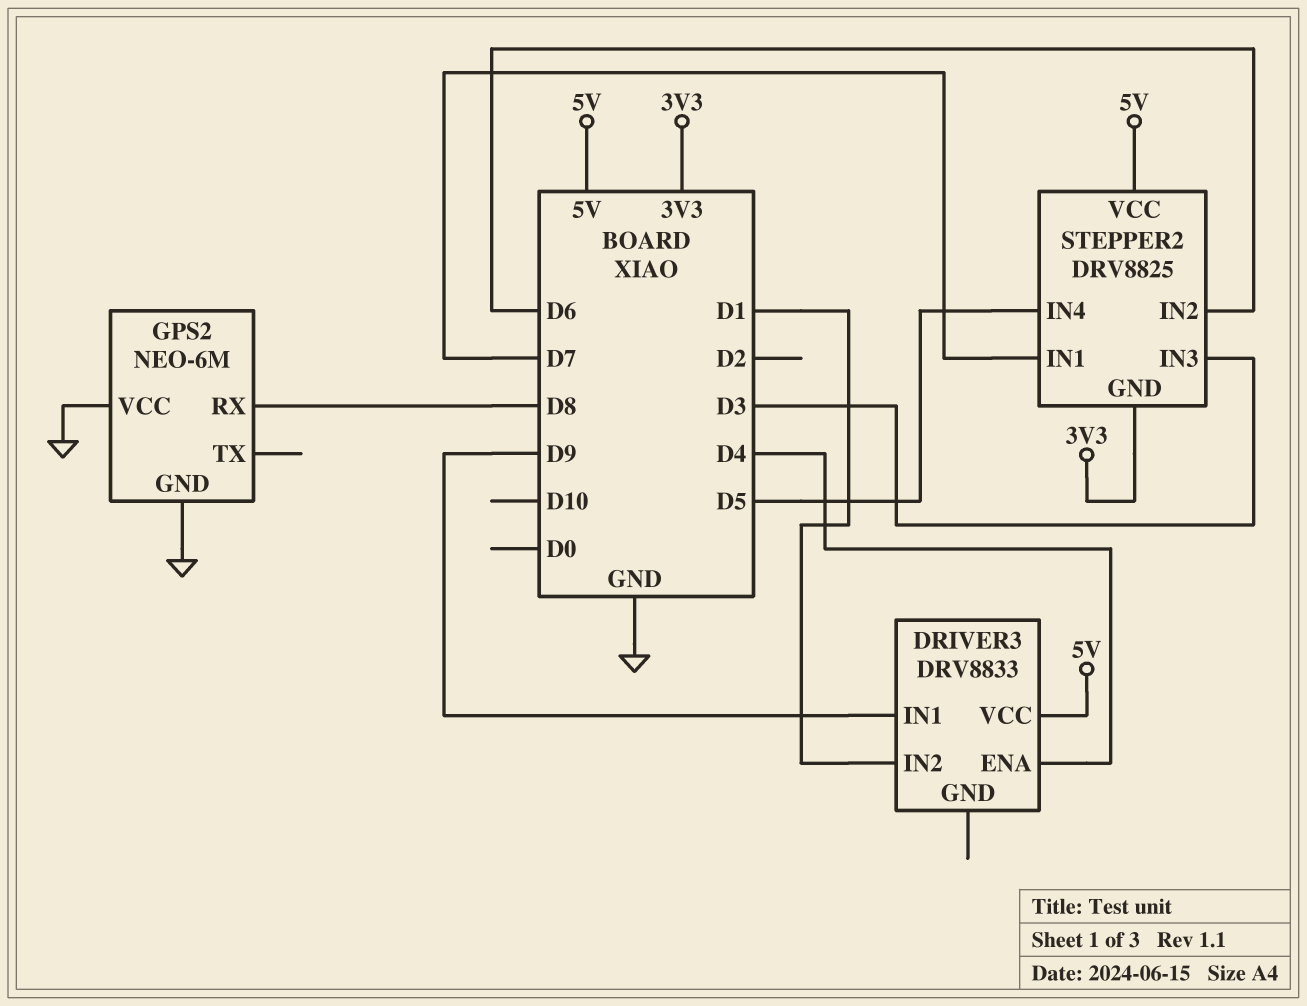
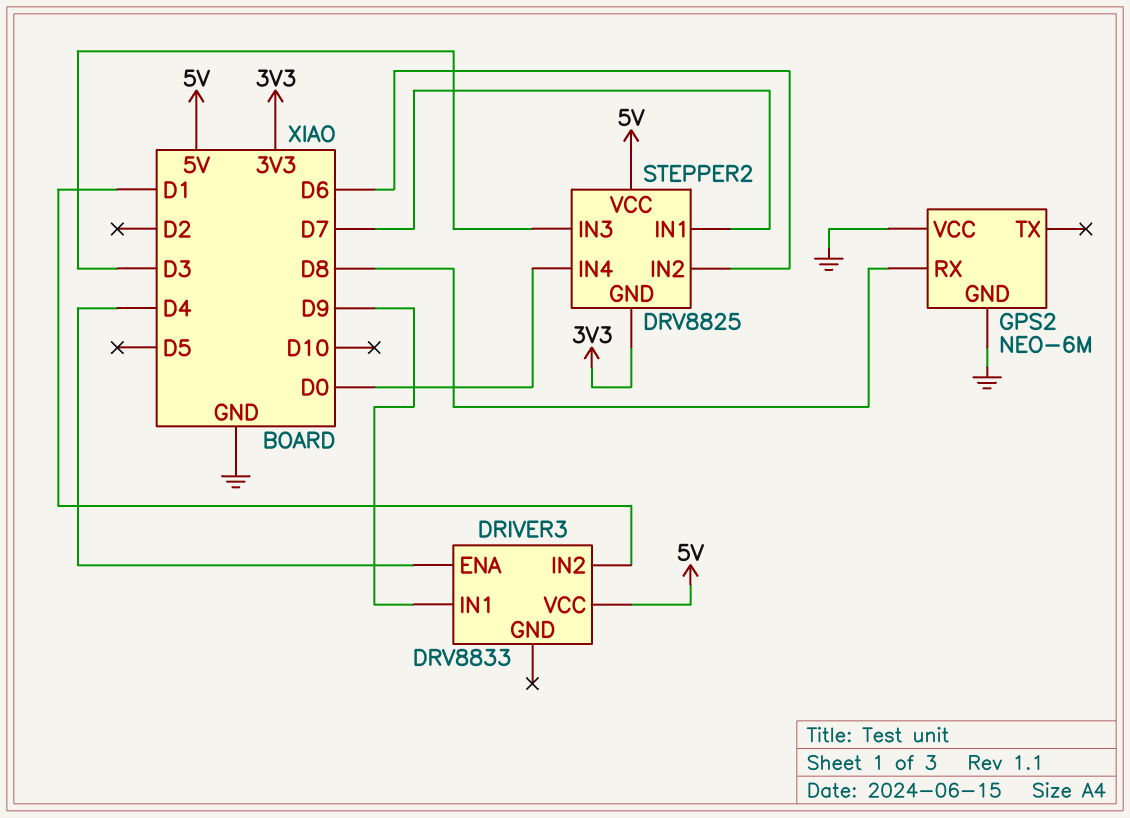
STEPPER2 pin IN4: D5 -> D0

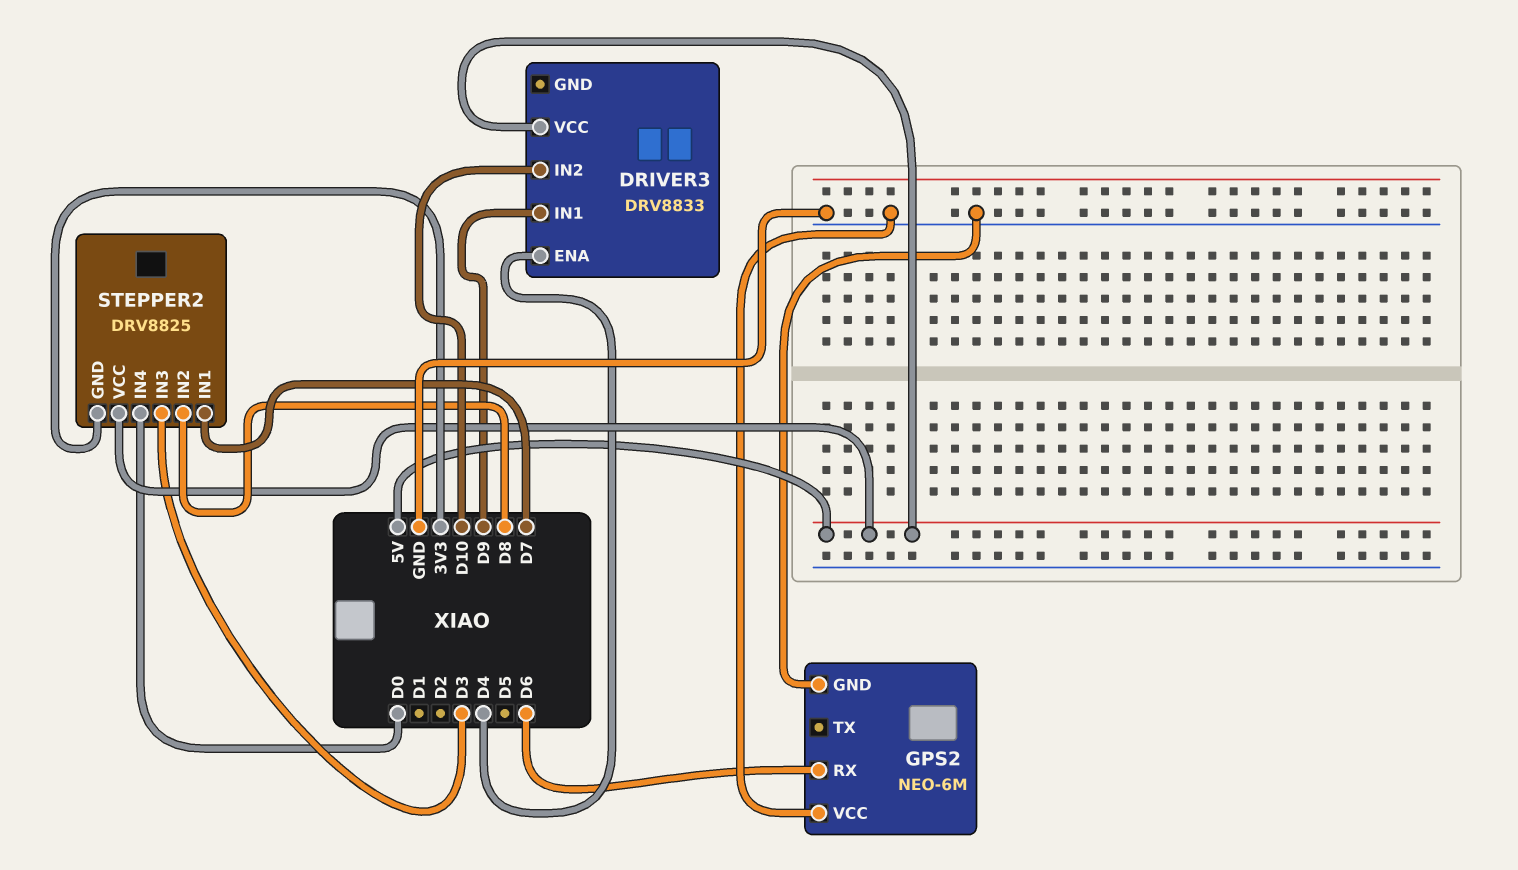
DRIVER3 pin IN2: D1 -> D10
GPS2 pin RX: D8 -> D6
STEPPER2 pin IN2: D6 -> D8

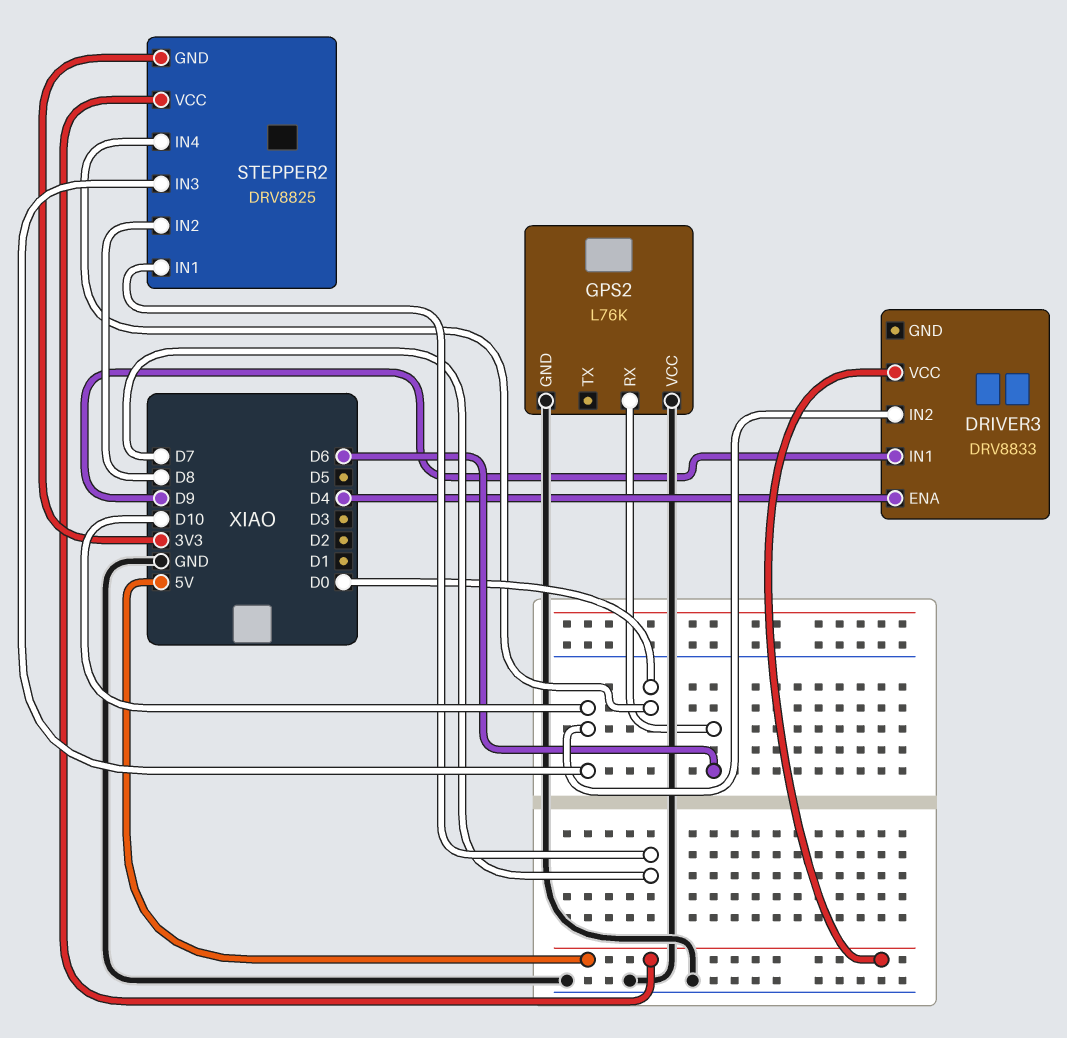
GPS2: NEO-6M -> L76K
STEPPER2 pin IN3: D3 -> D10

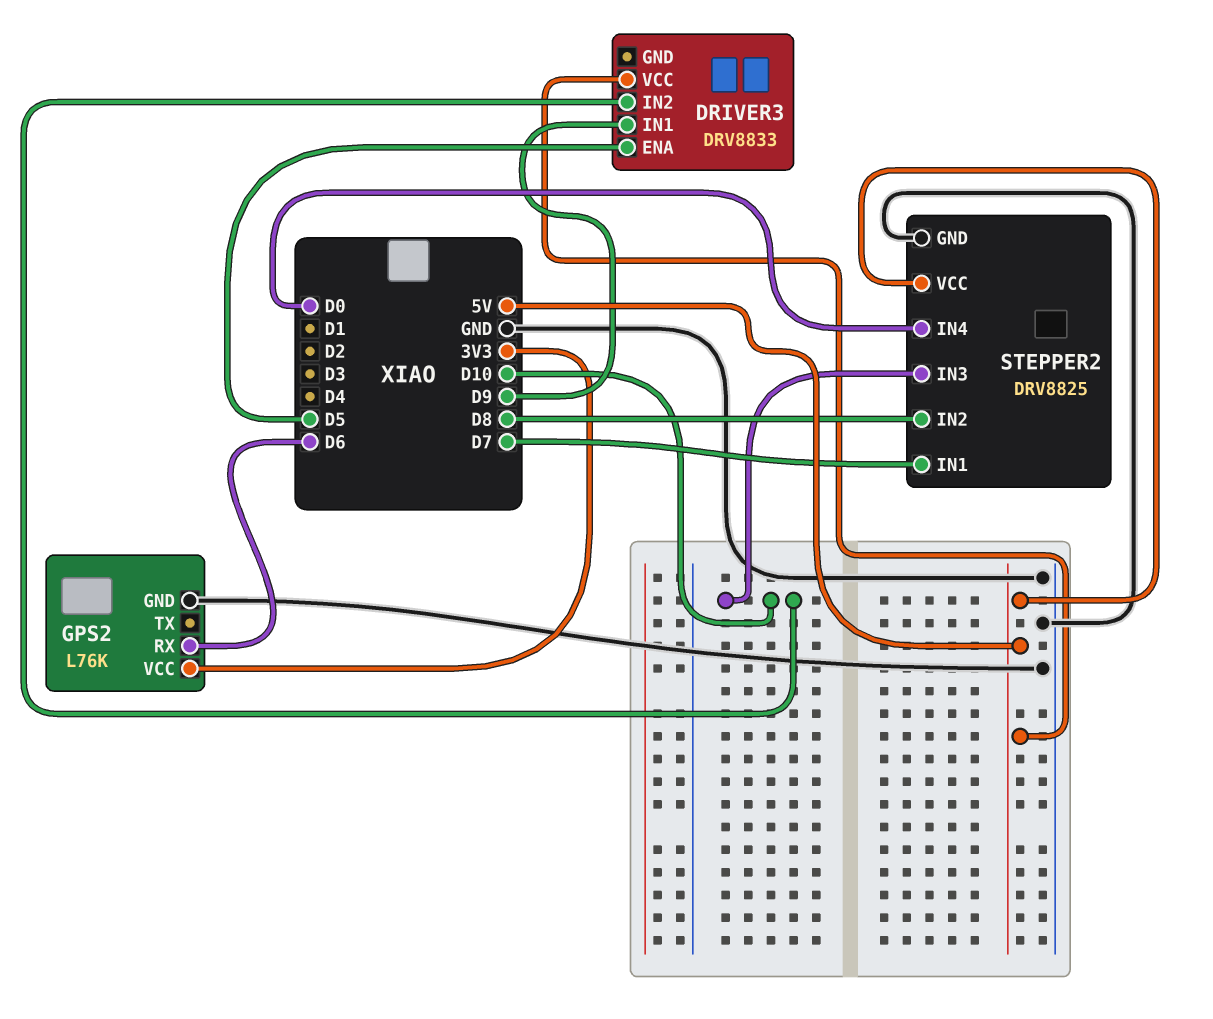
DRIVER3 pin ENA: D4 -> D5
GPS2 pin VCC: GND -> 3V3
STEPPER2 pin GND: 3V3 -> GND

